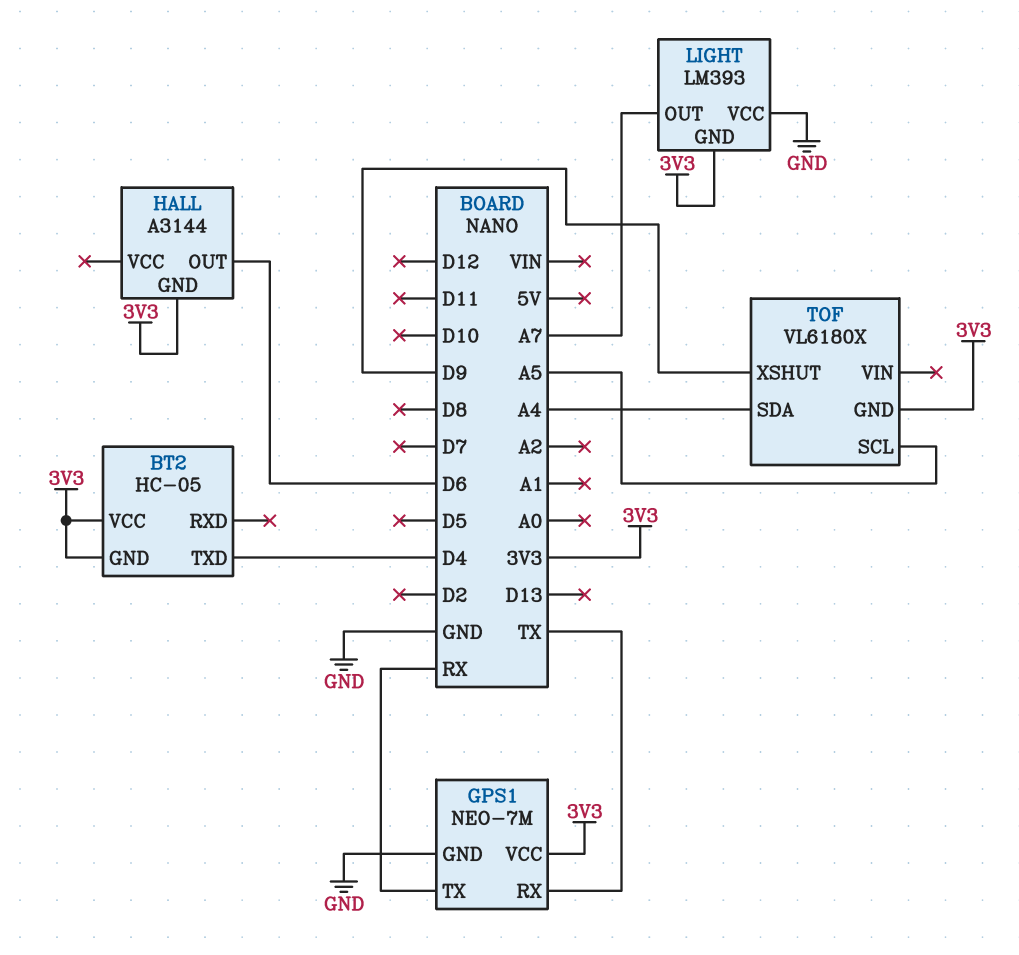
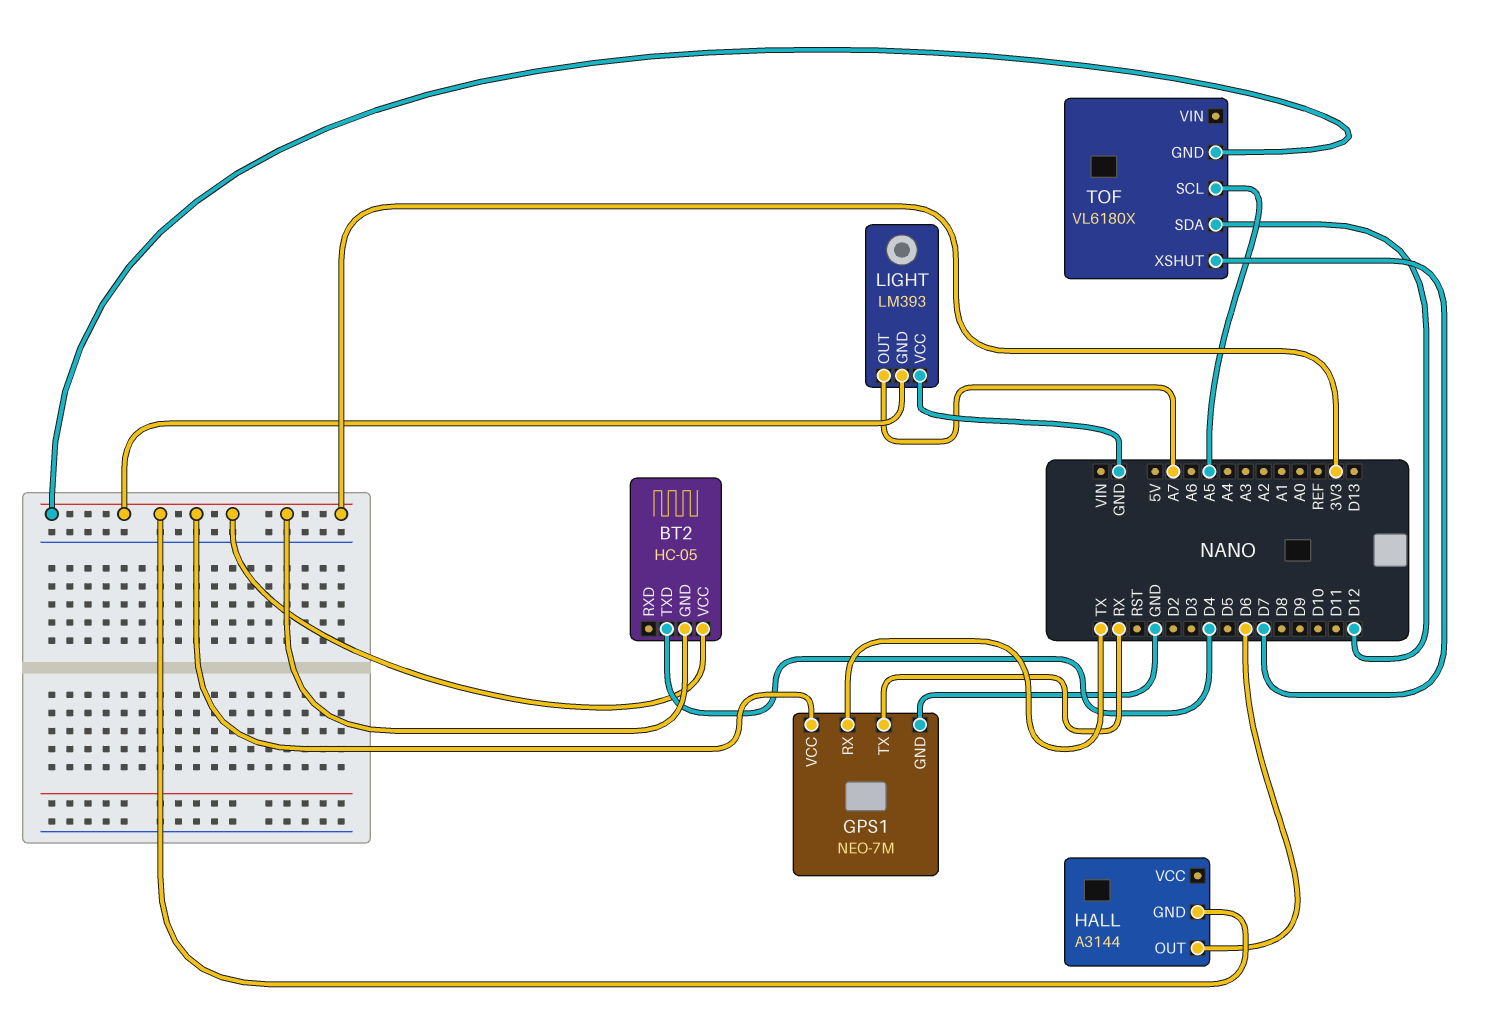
TOF pin SDA: A4 -> D12
TOF pin XSHUT: D9 -> D7

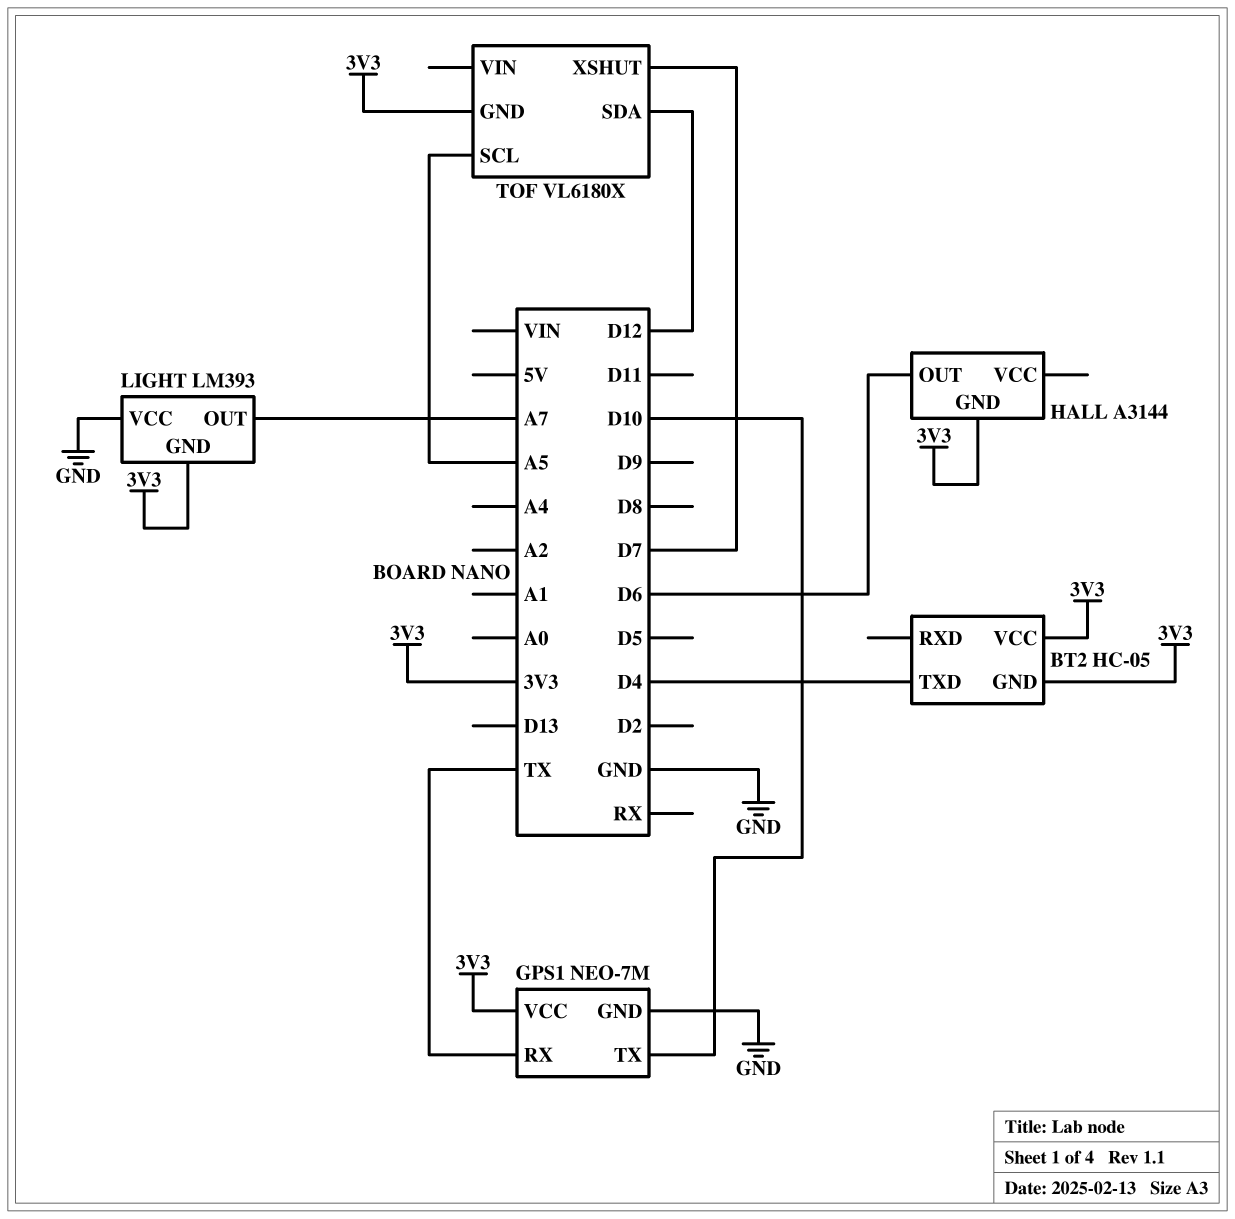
GPS1 pin TX: RX -> D10

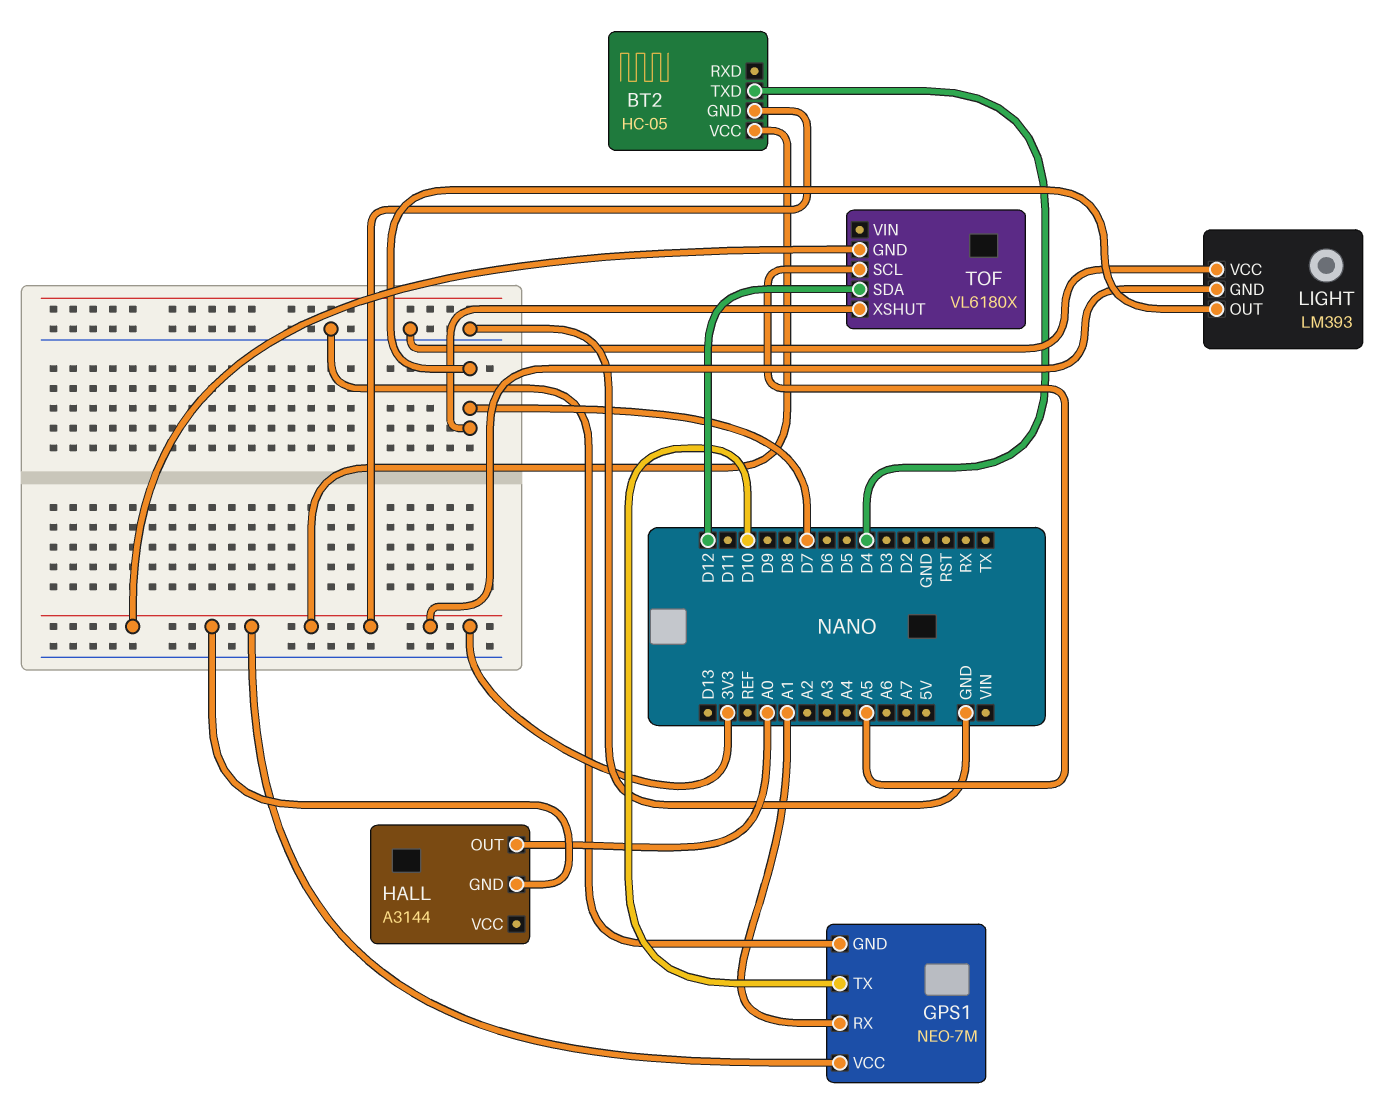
GPS1 pin RX: TX -> A1
HALL pin OUT: D6 -> A0
LIGHT pin OUT: A7 -> D7

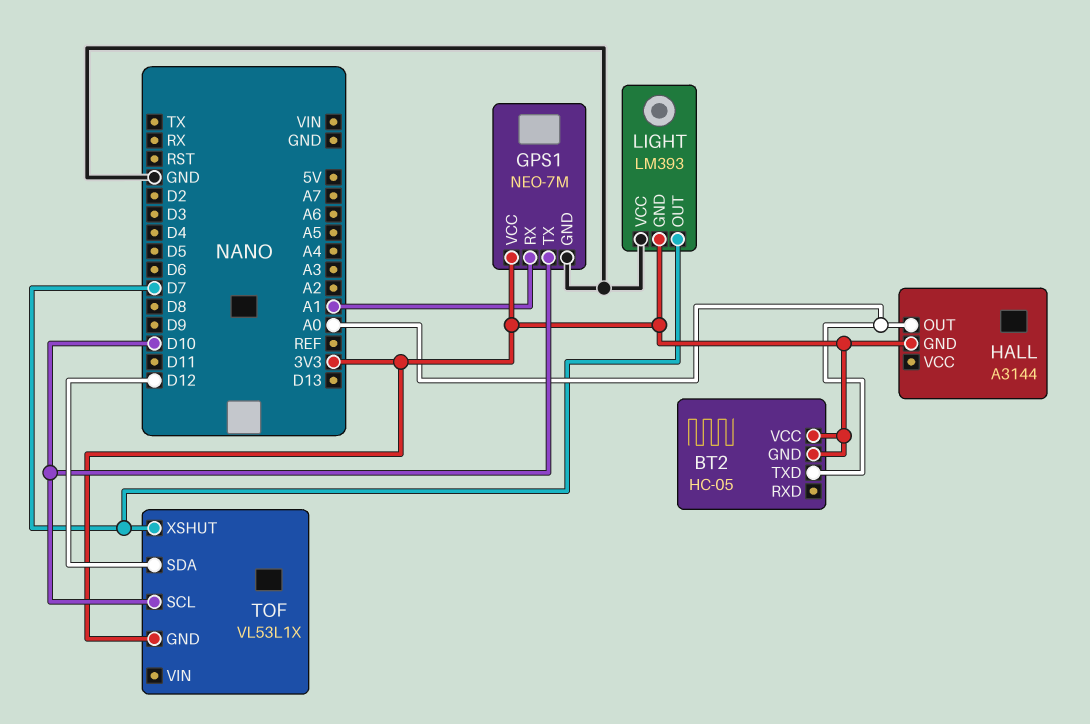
BT2 pin TXD: D4 -> A0
TOF: VL6180X -> VL53L1X
TOF pin SCL: A5 -> D10

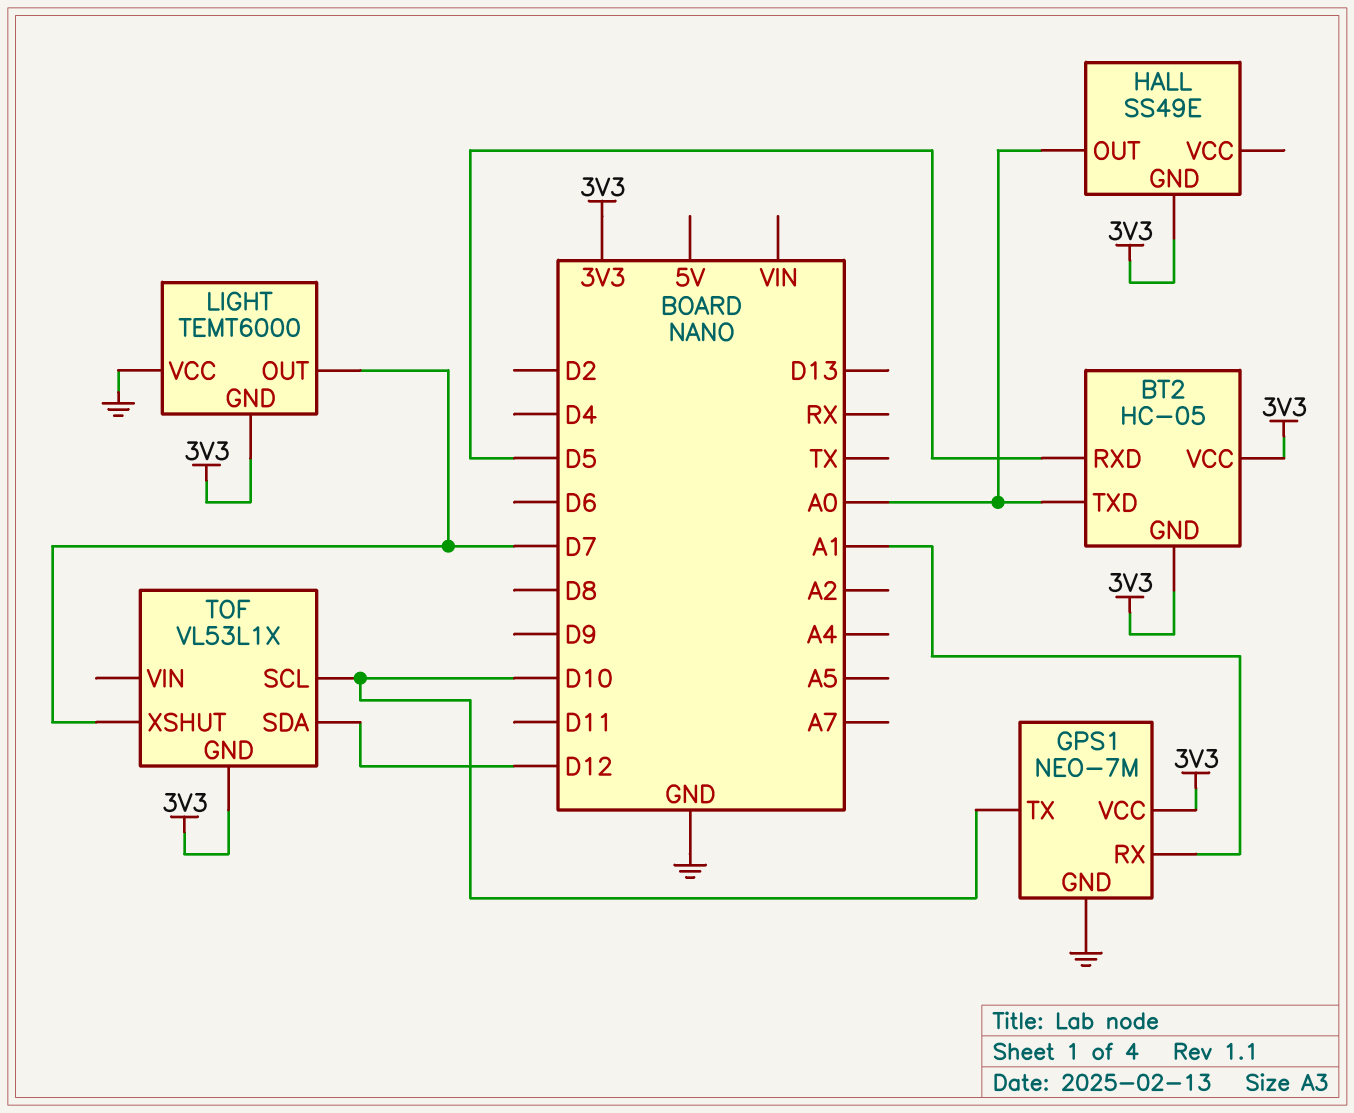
BT2 pin RXD: none -> D5
HALL: A3144 -> SS49E
LIGHT: LM393 -> TEMT6000

